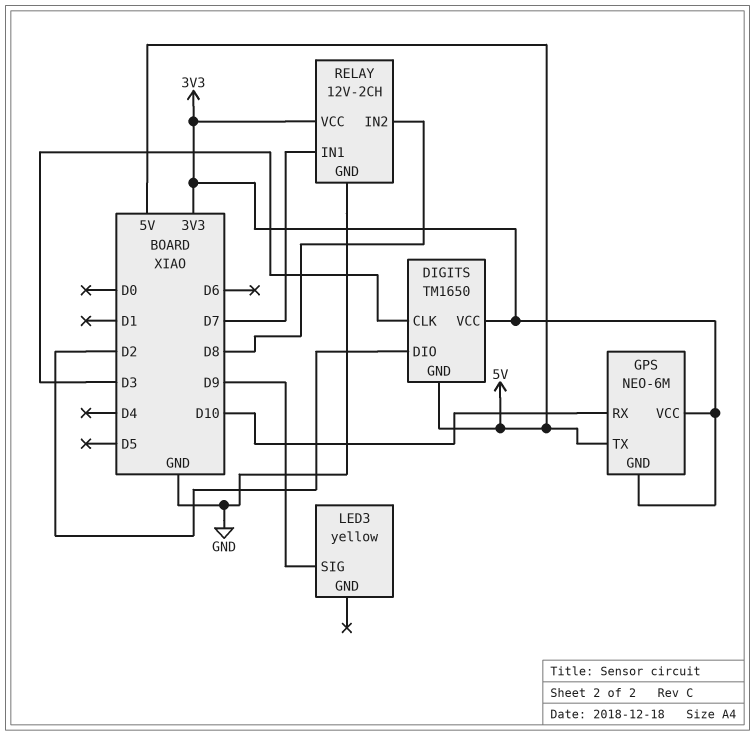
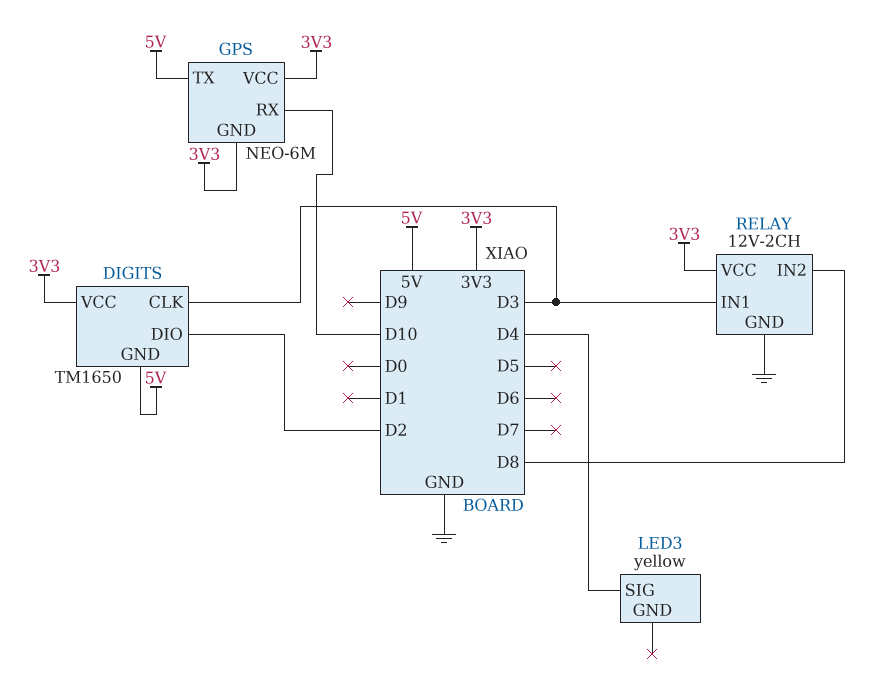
LED3 pin SIG: D9 -> D4
RELAY pin IN1: D7 -> D3

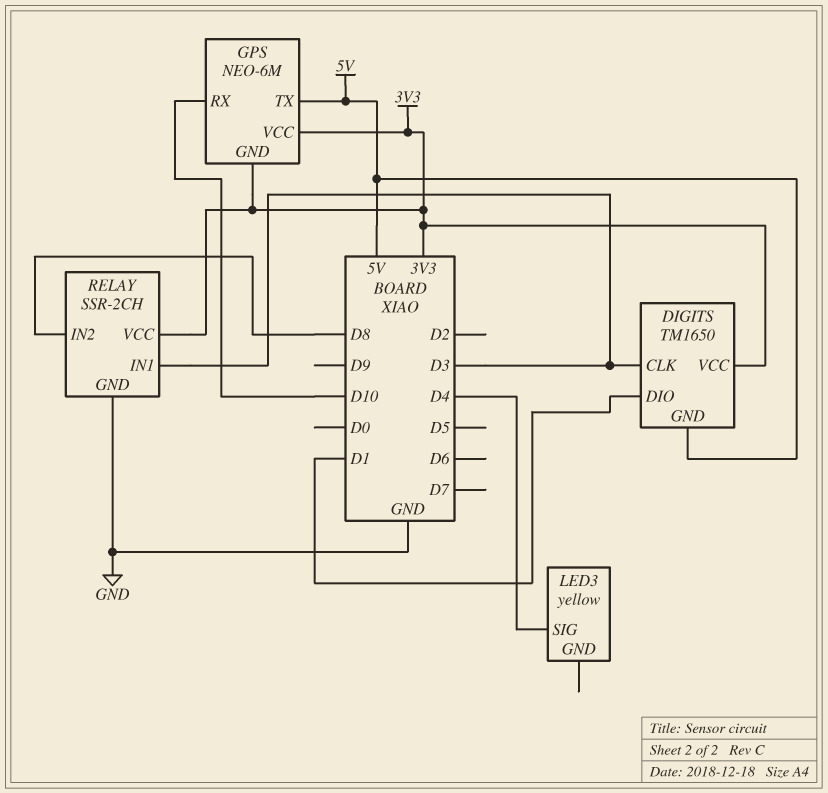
DIGITS pin DIO: D2 -> D1
RELAY: 12V-2CH -> SSR-2CH

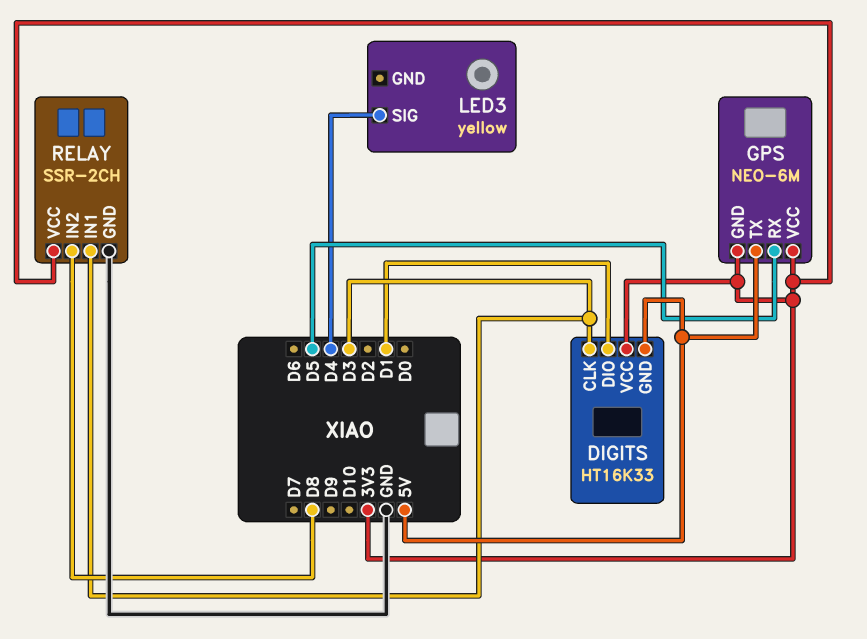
DIGITS: TM1650 -> HT16K33
GPS pin RX: D10 -> D5

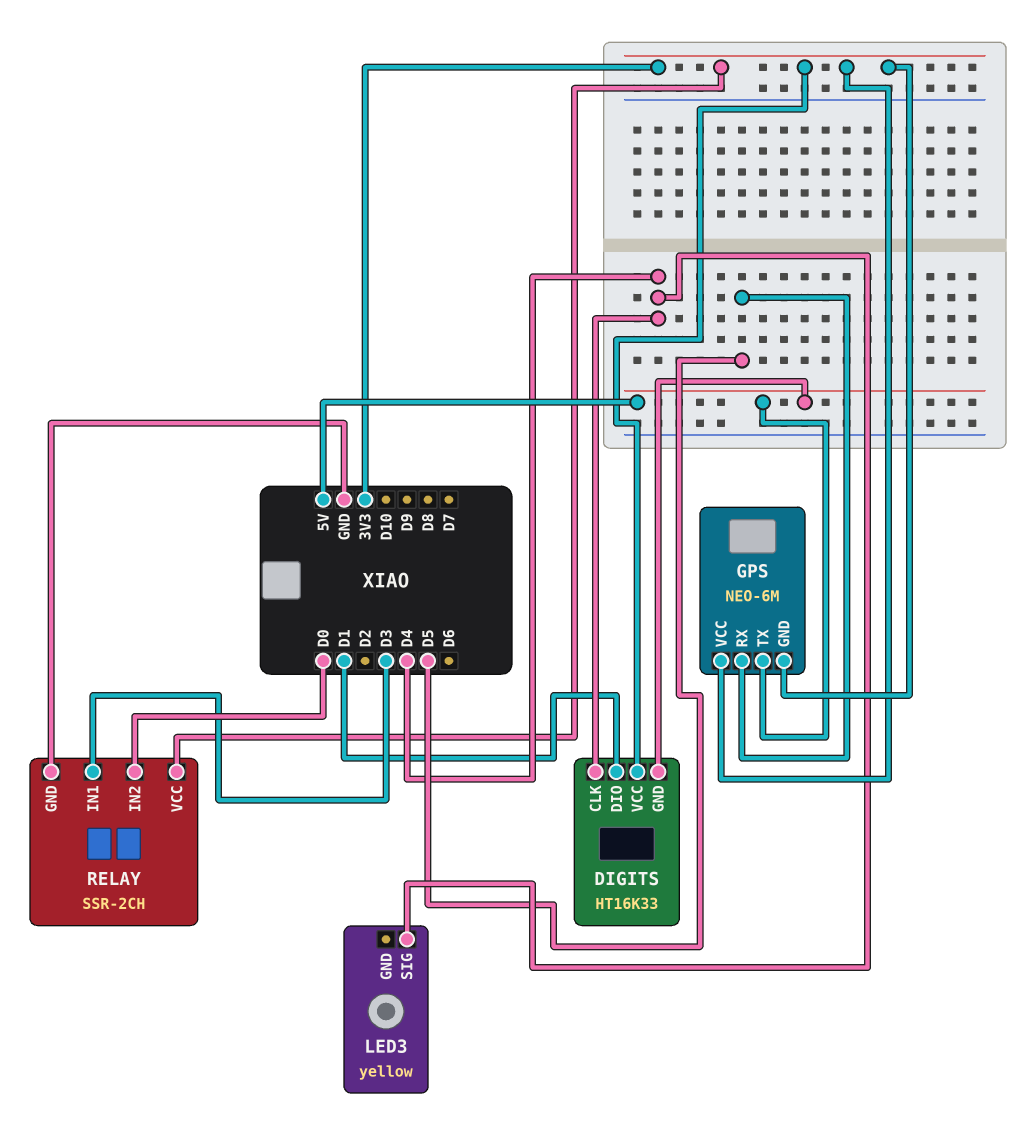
DIGITS pin CLK: D3 -> D4
RELAY pin IN2: D8 -> D0

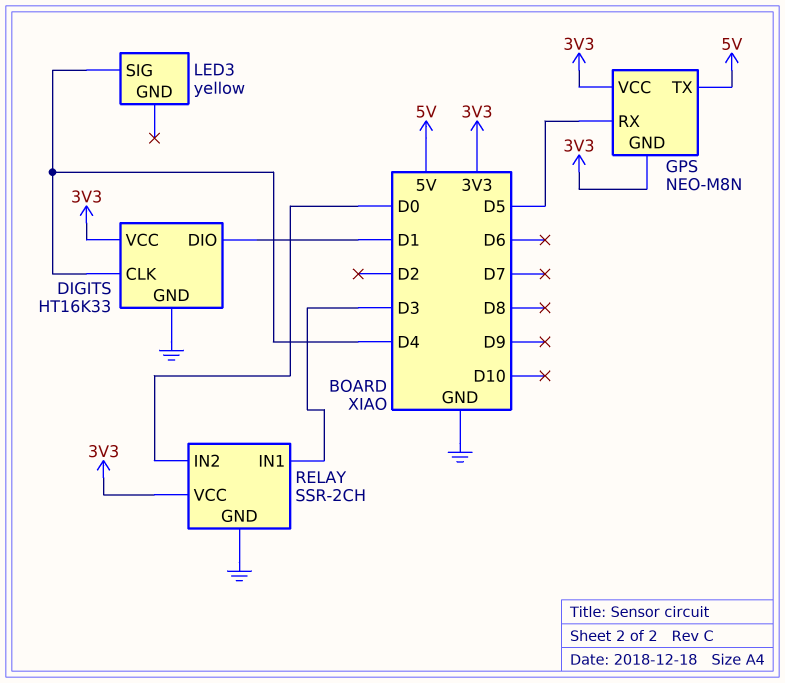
DIGITS pin GND: 5V -> GND
GPS: NEO-6M -> NEO-M8N

